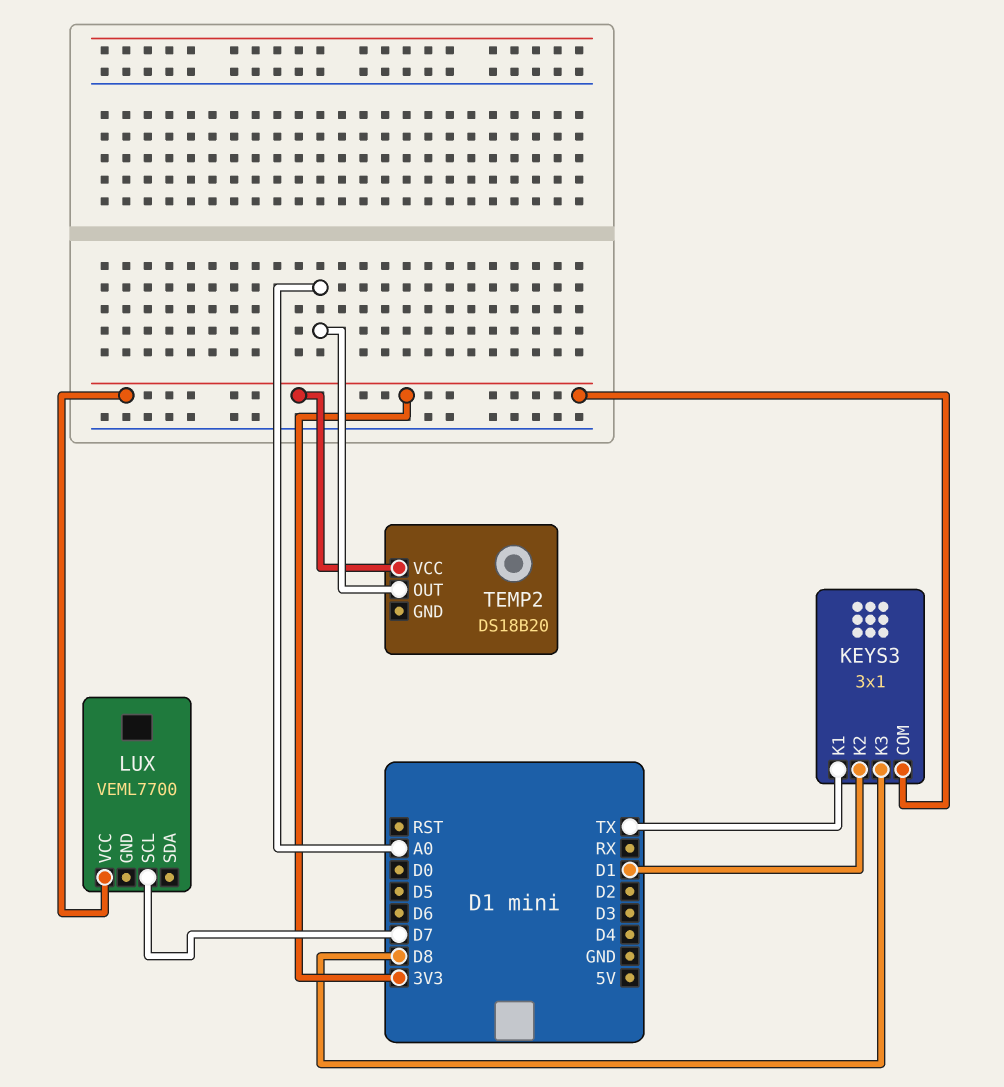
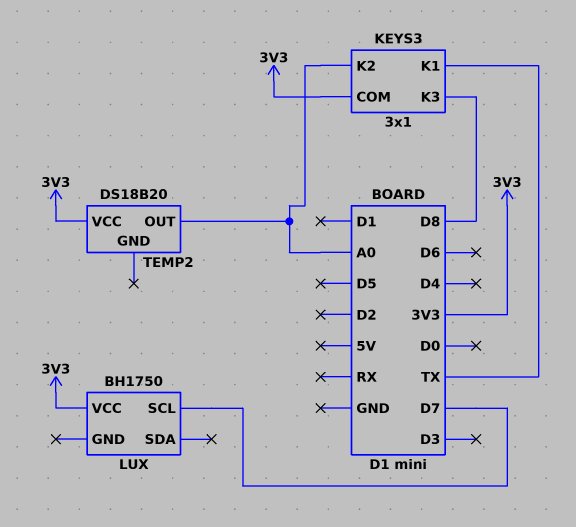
KEYS3 pin K2: D1 -> A0
LUX: VEML7700 -> BH1750

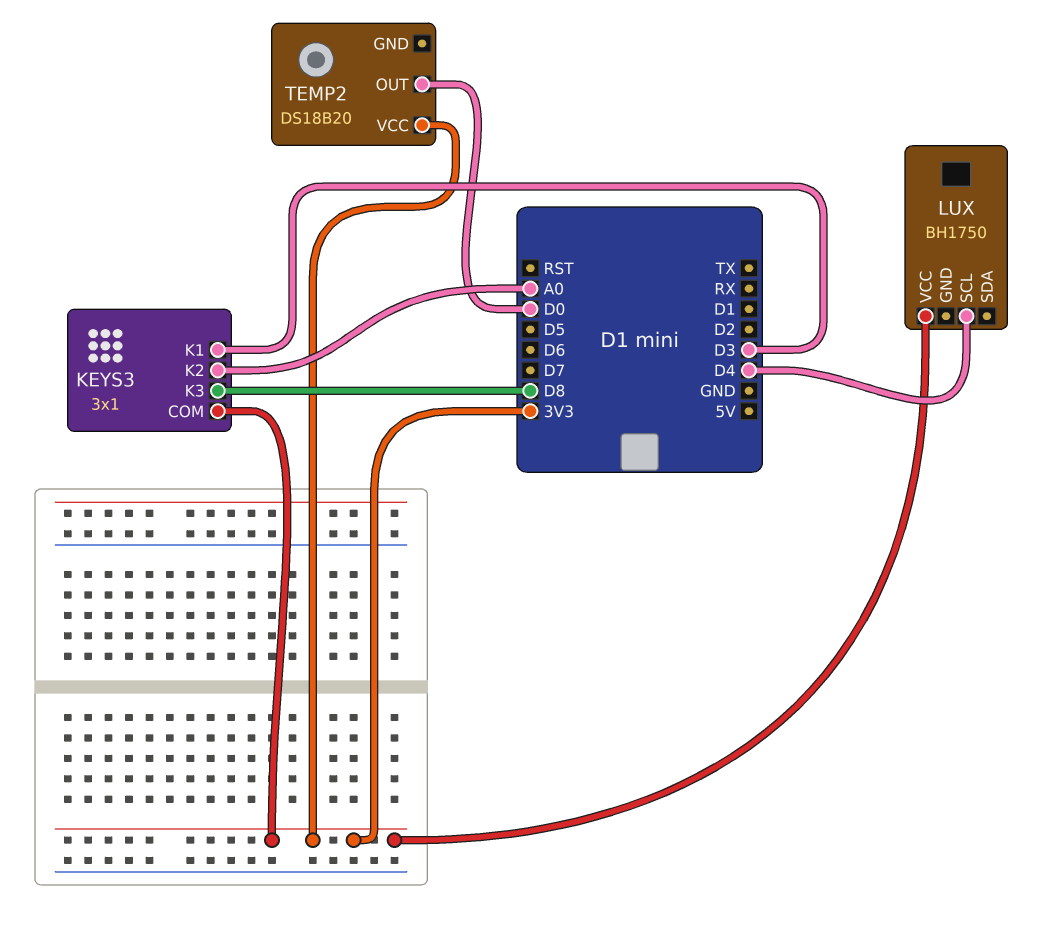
KEYS3 pin K1: TX -> D3
LUX pin SCL: D7 -> D4
TEMP2 pin OUT: A0 -> D0

